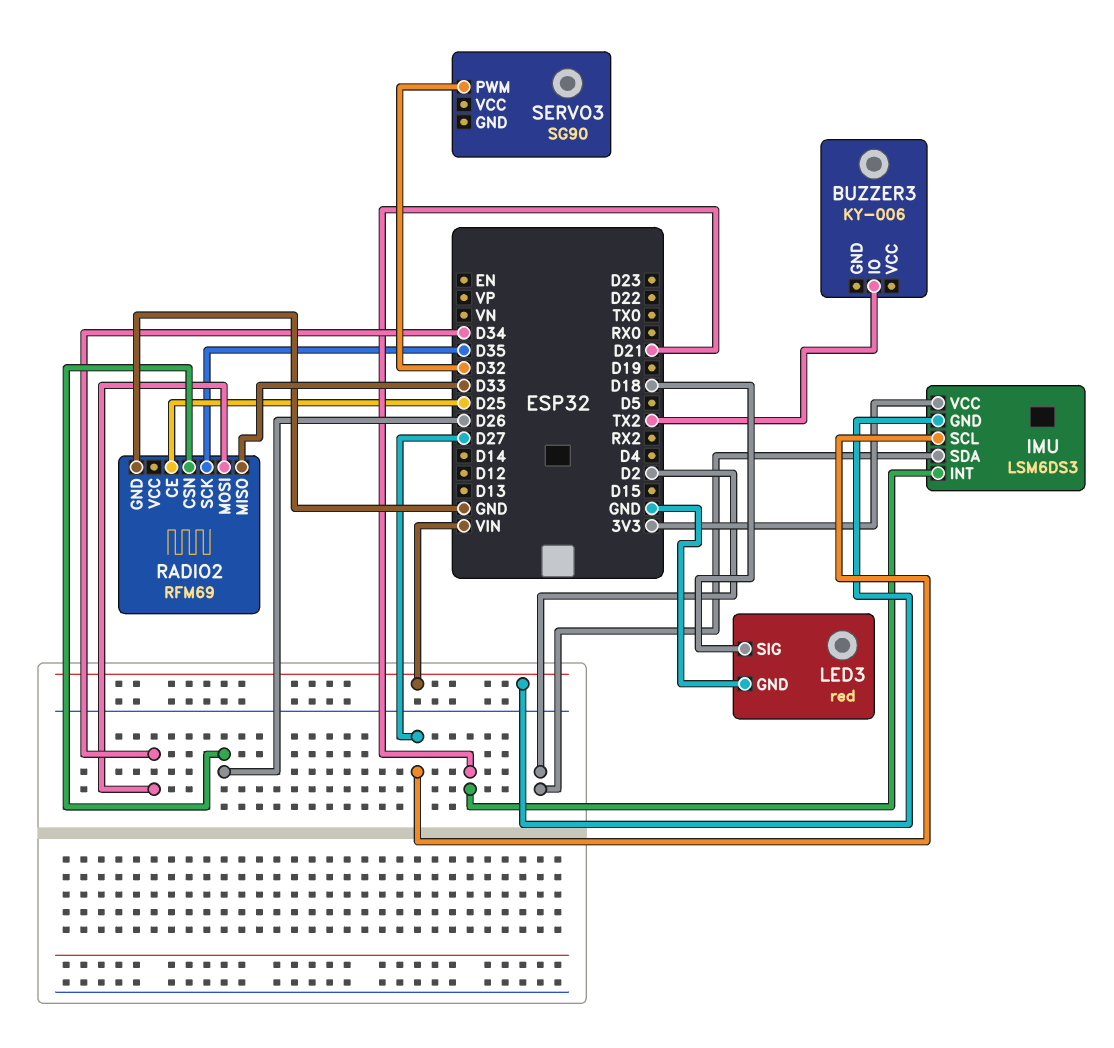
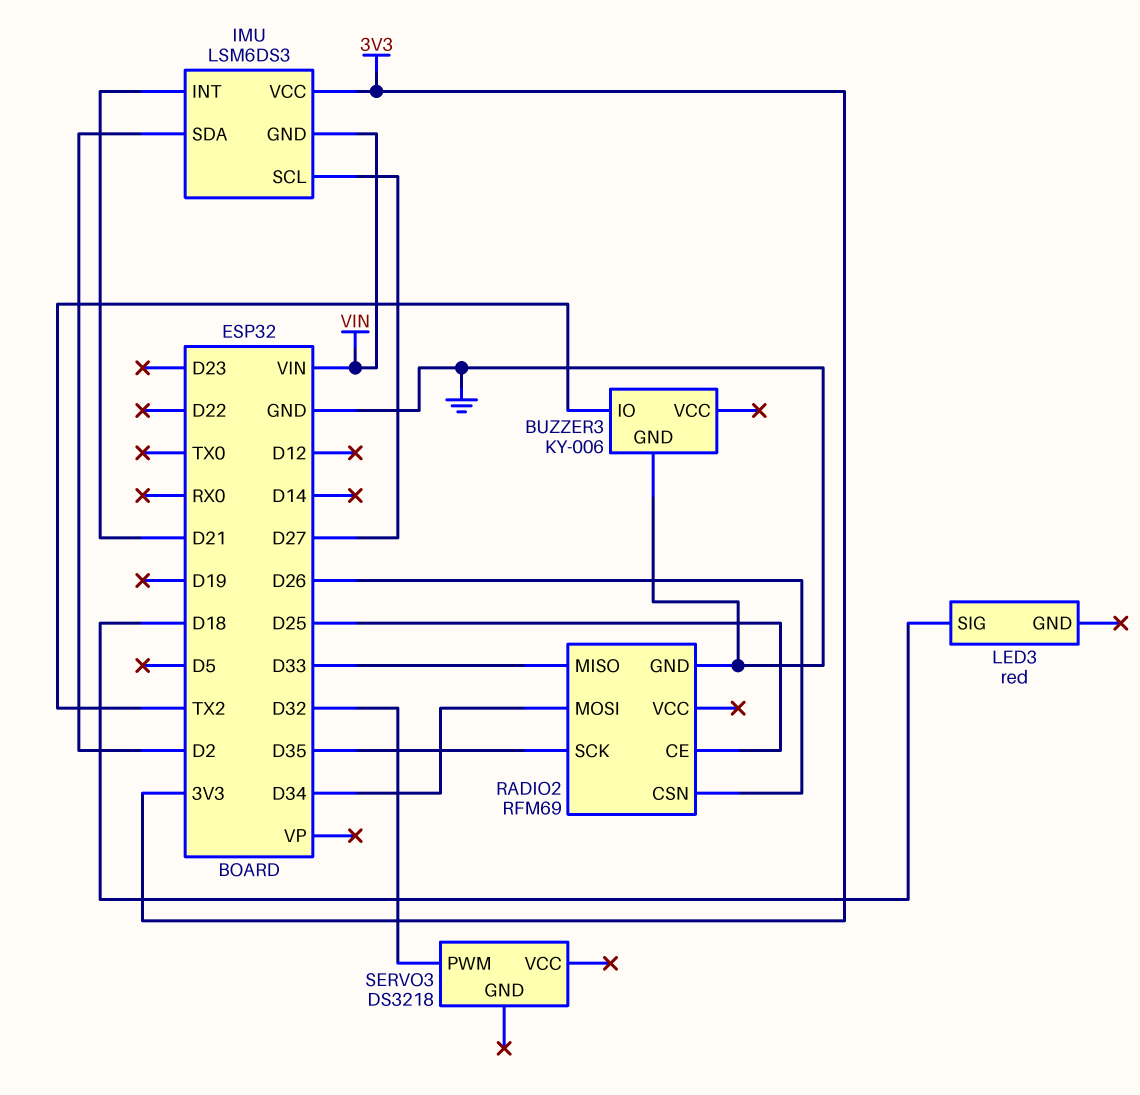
BUZZER3 pin GND: none -> GND
LED3 pin GND: GND -> none
SERVO3: SG90 -> DS3218

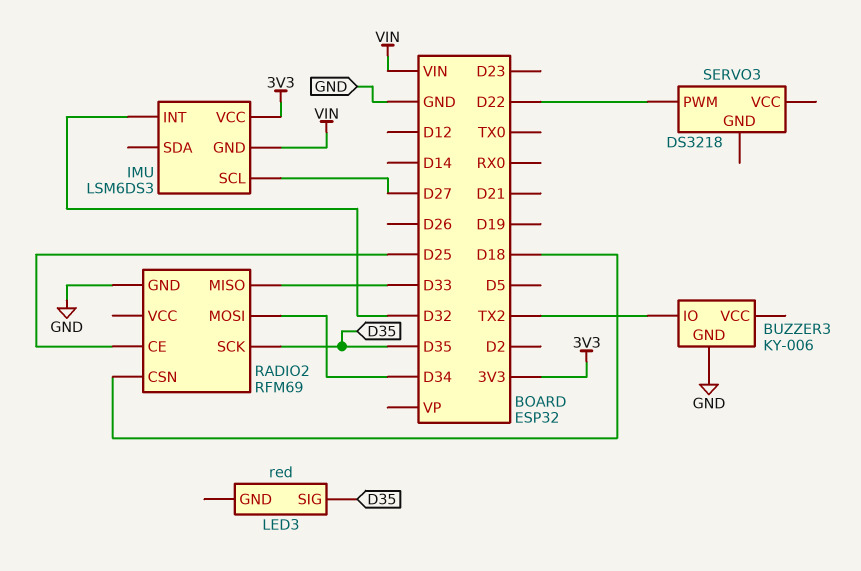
IMU pin INT: D21 -> D32
IMU pin SDA: D2 -> none
LED3 pin SIG: D18 -> D35
RADIO2 pin CSN: D26 -> D18
SERVO3 pin PWM: D32 -> D22

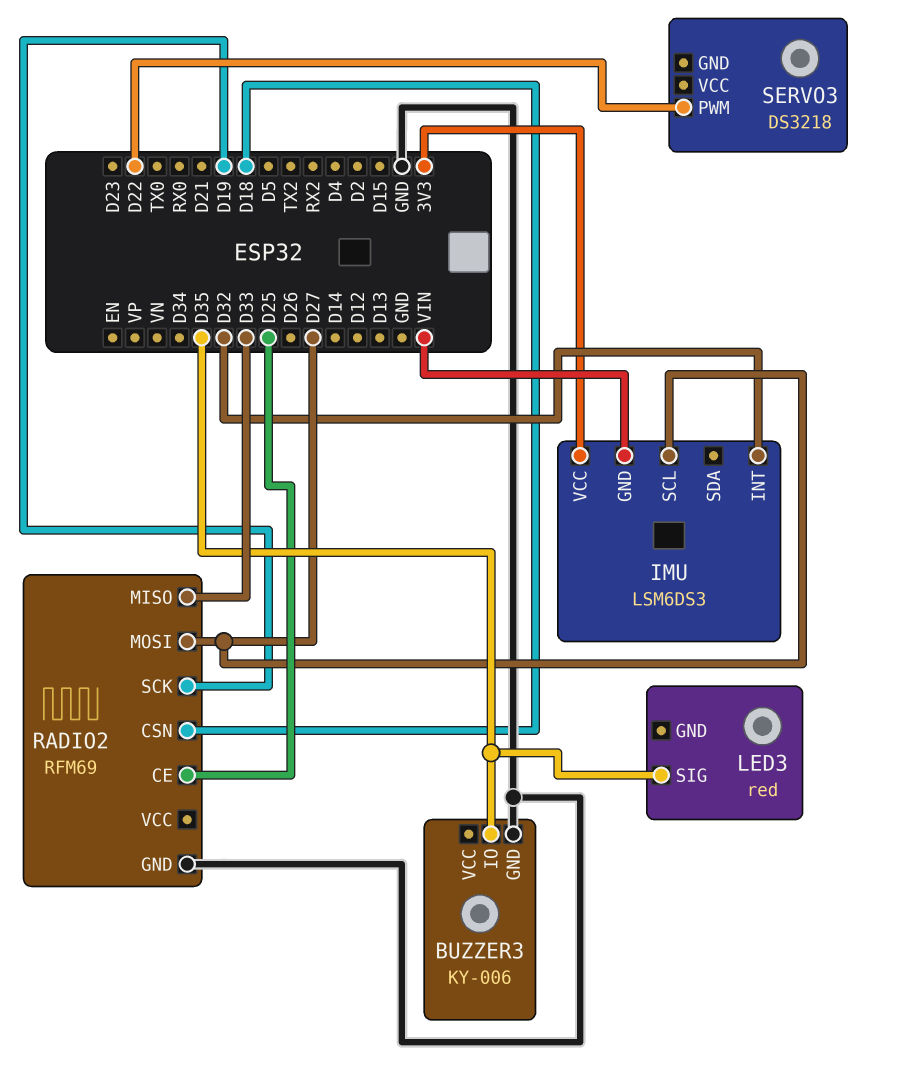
BUZZER3 pin IO: TX2 -> D35
RADIO2 pin MOSI: D34 -> D27
RADIO2 pin SCK: D35 -> D19

